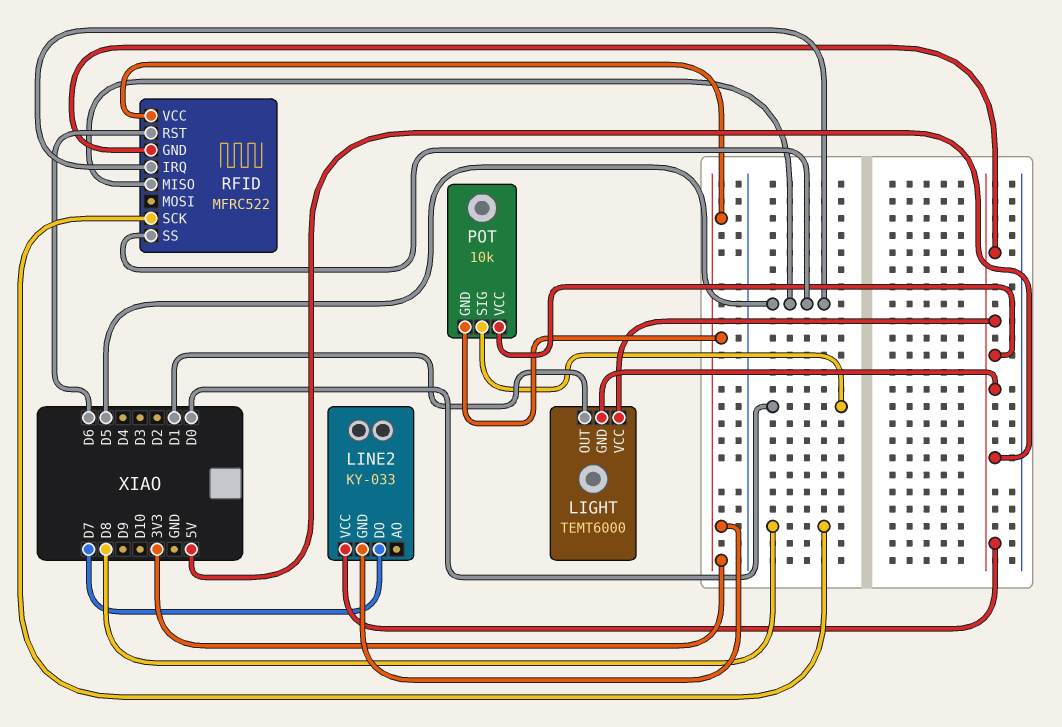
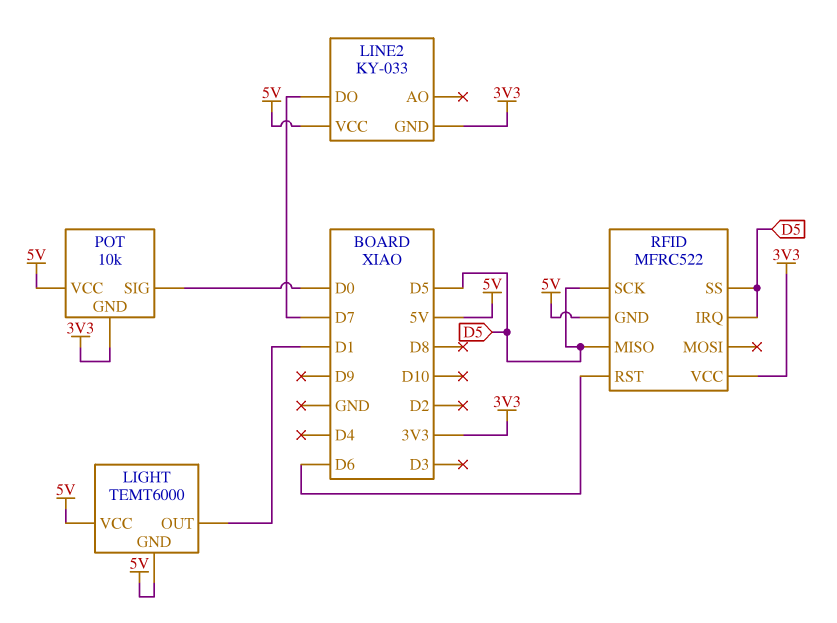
RFID pin SCK: D8 -> D5

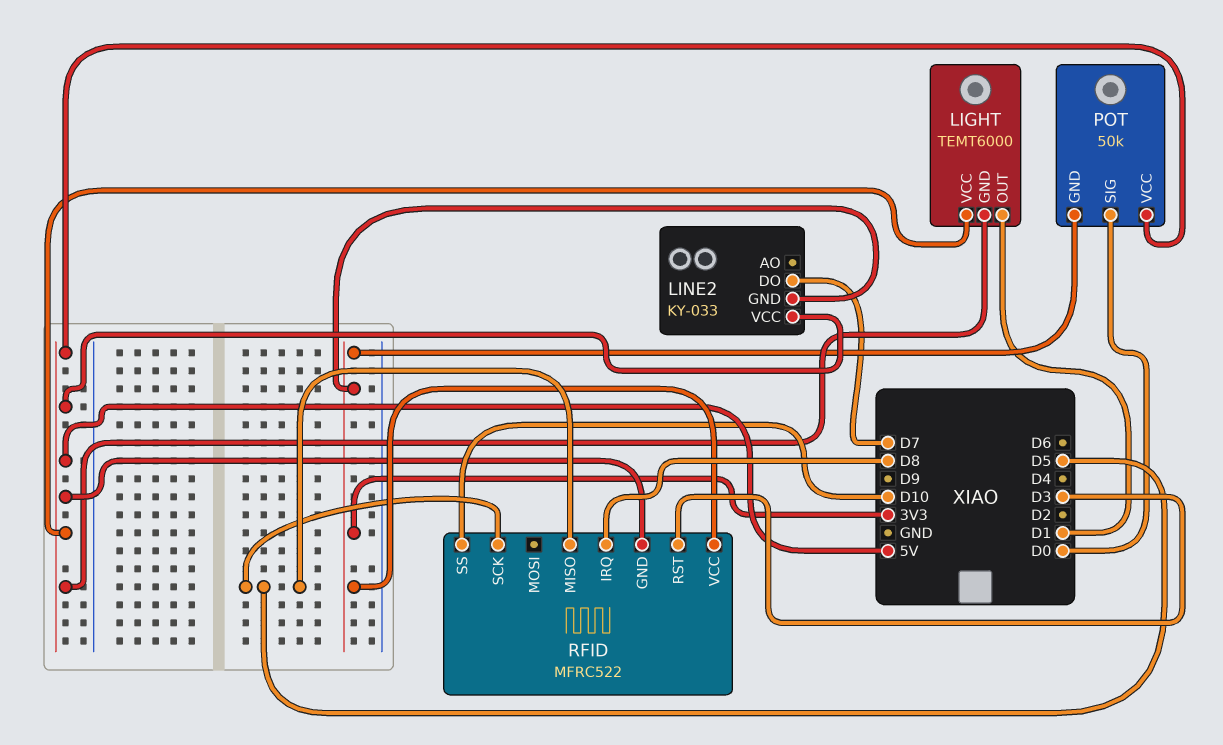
POT: 10k -> 50k
RFID pin IRQ: D5 -> D8
RFID pin RST: D6 -> D3
RFID pin SS: D5 -> D10

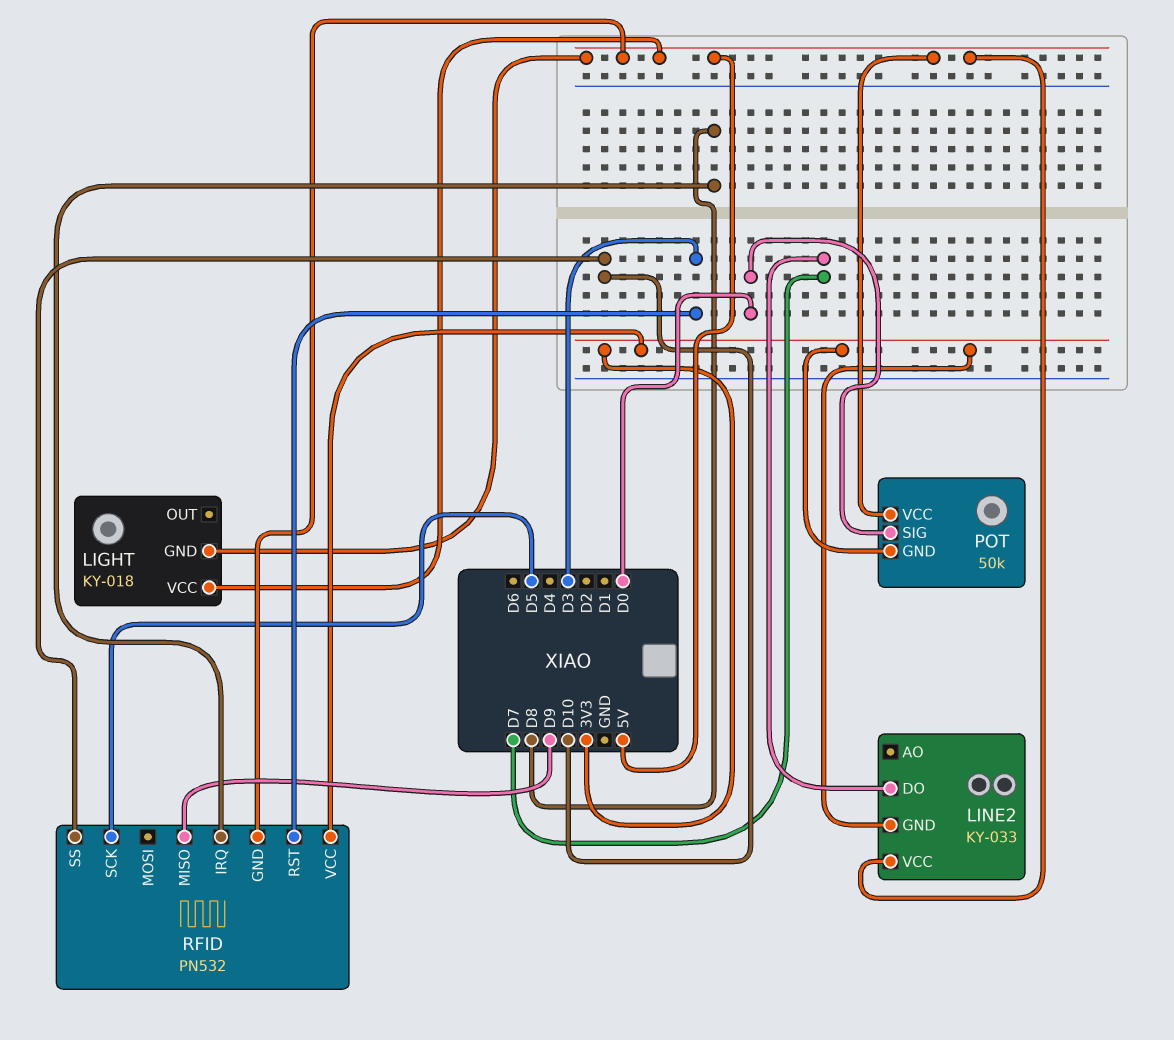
LIGHT: TEMT6000 -> KY-018
LIGHT pin OUT: D1 -> none
RFID: MFRC522 -> PN532
RFID pin MISO: D5 -> D9

